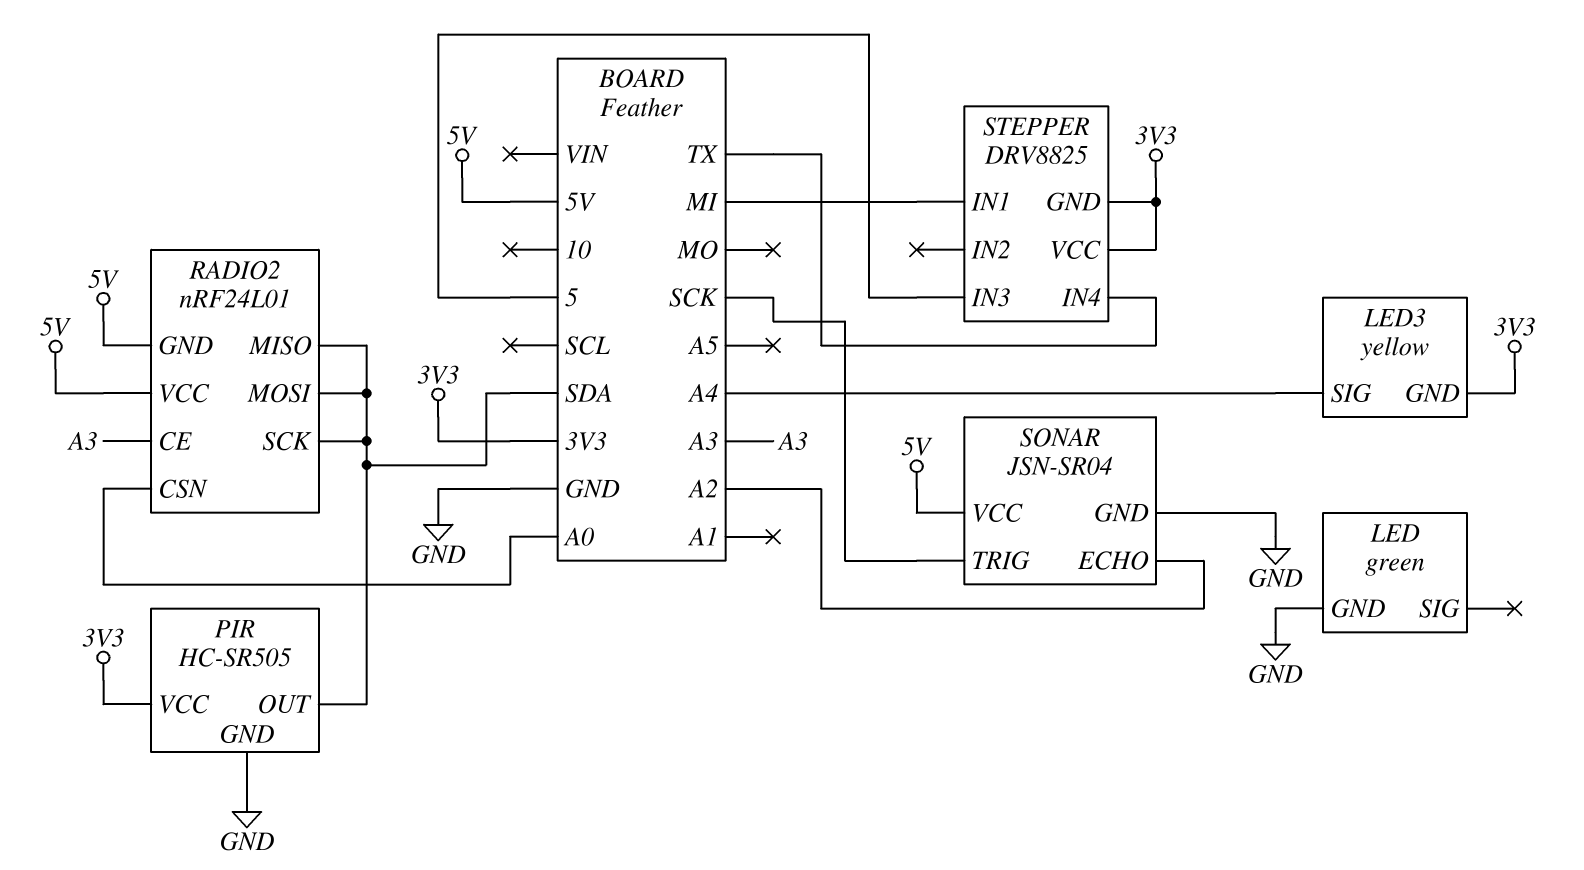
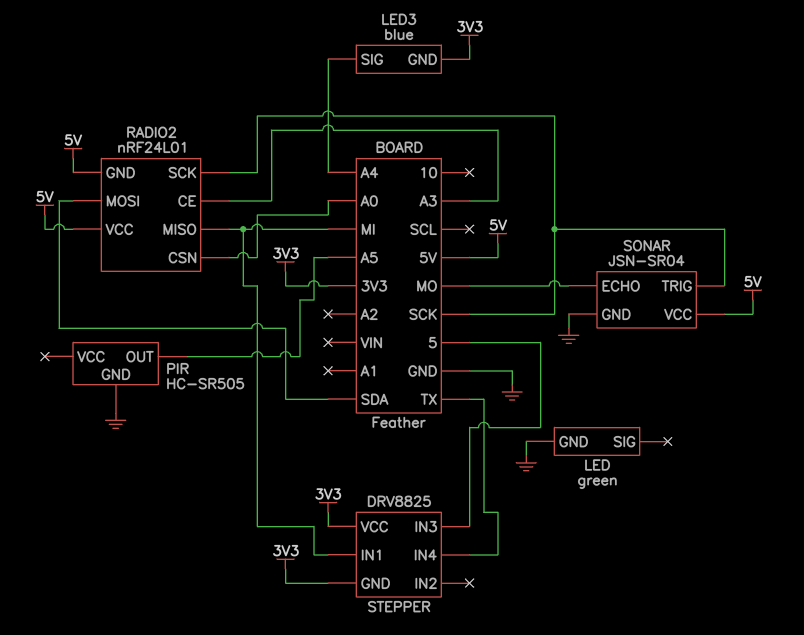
LED3: yellow -> blue
PIR pin OUT: SDA -> A5
PIR pin VCC: 3V3 -> none
RADIO2 pin MISO: SDA -> MI
RADIO2 pin SCK: SDA -> SCK
SONAR pin ECHO: A2 -> MO

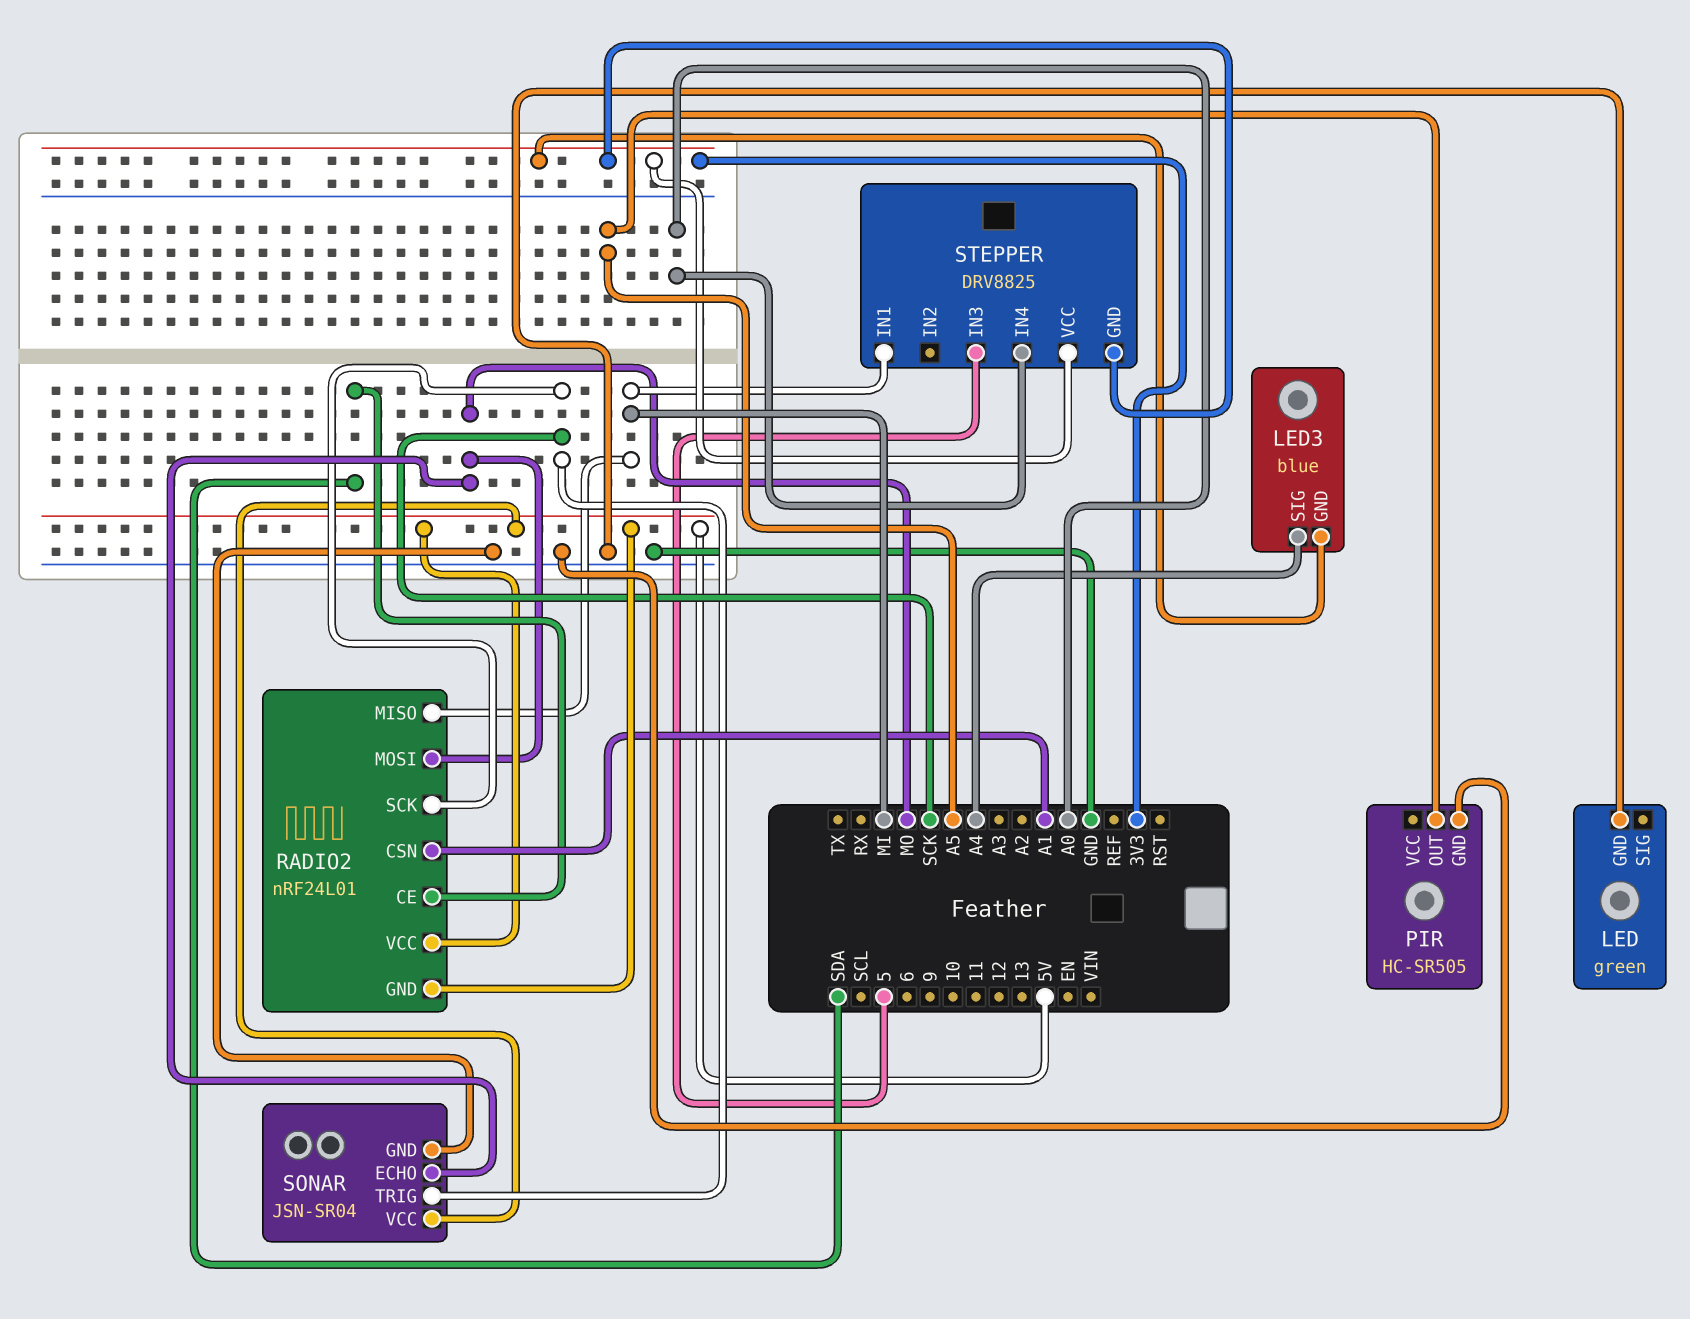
RADIO2 pin CE: A3 -> SDA
RADIO2 pin CSN: A0 -> A1
RADIO2 pin MOSI: SDA -> MO
STEPPER pin IN4: TX -> A0

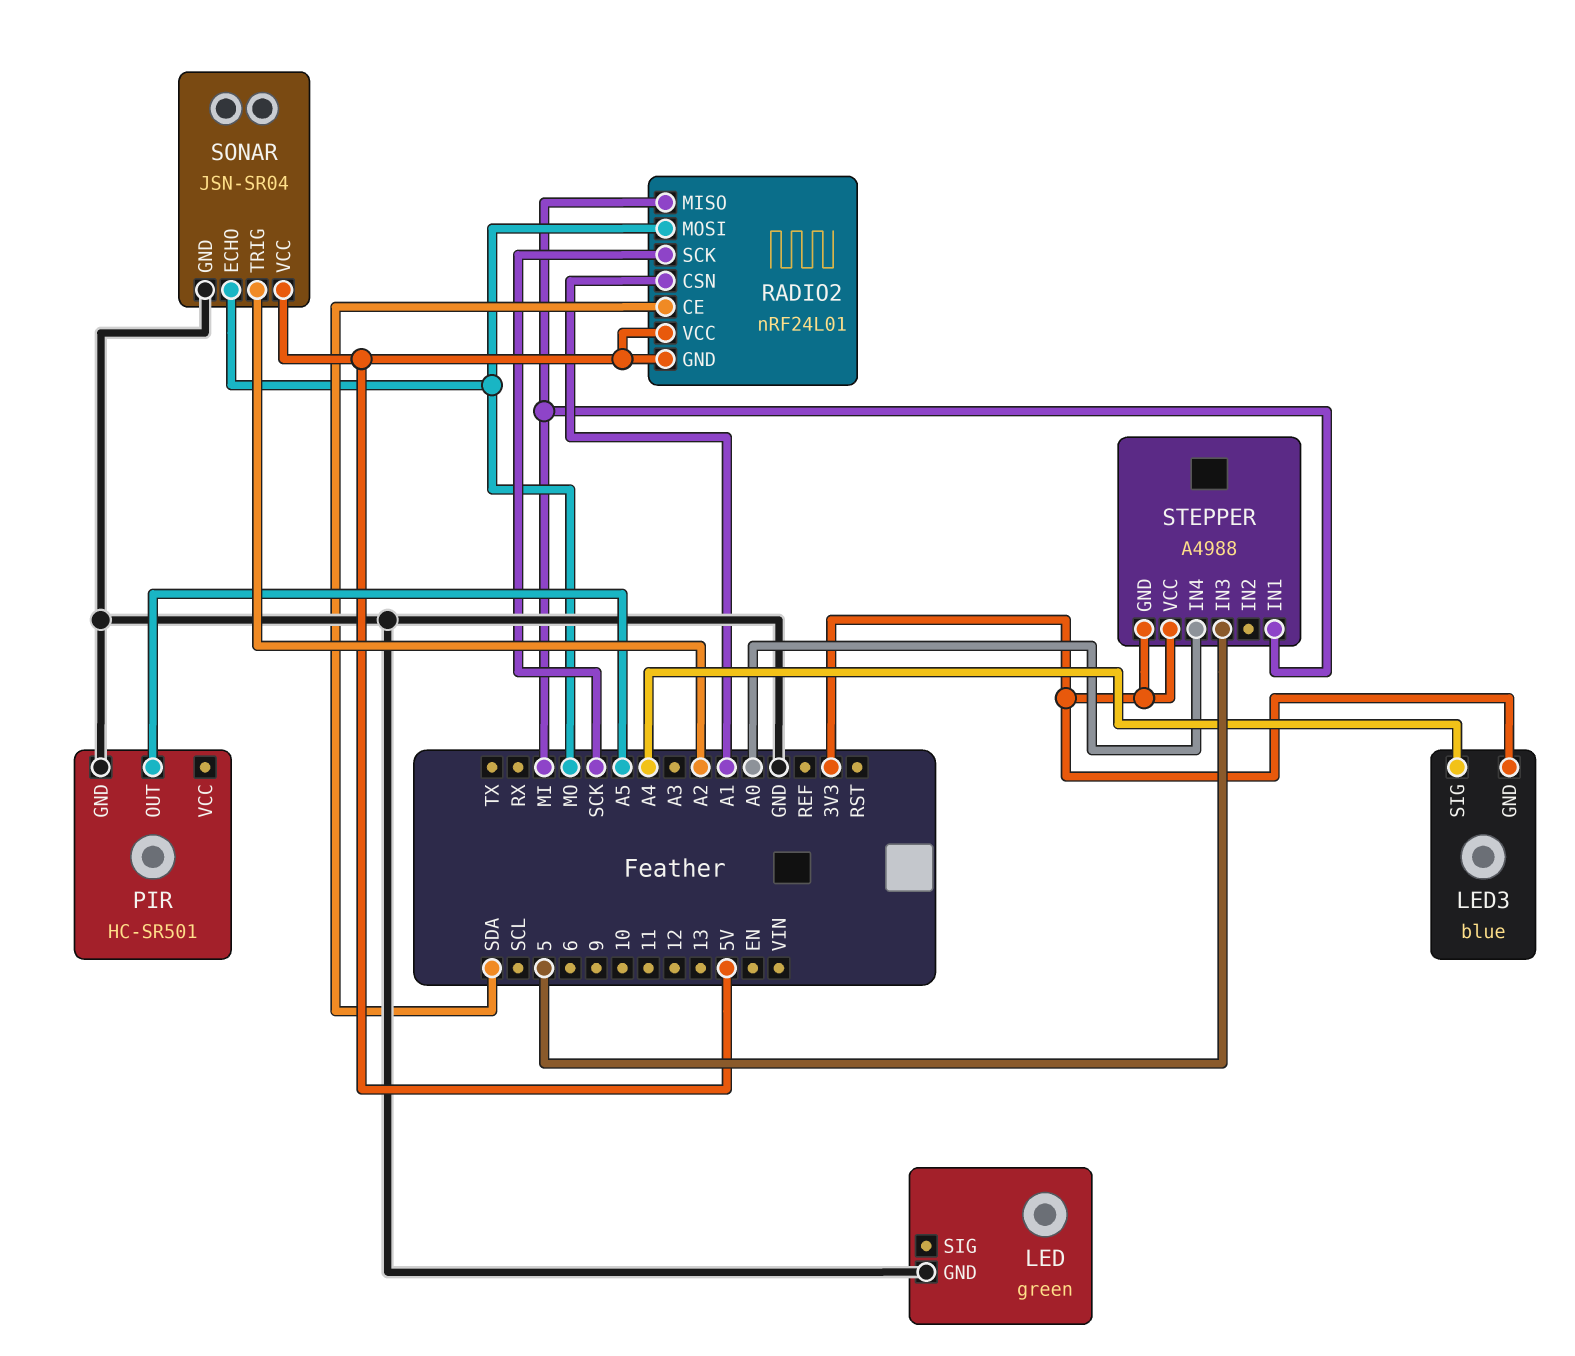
PIR: HC-SR505 -> HC-SR501
SONAR pin TRIG: SCK -> A2
STEPPER: DRV8825 -> A4988

